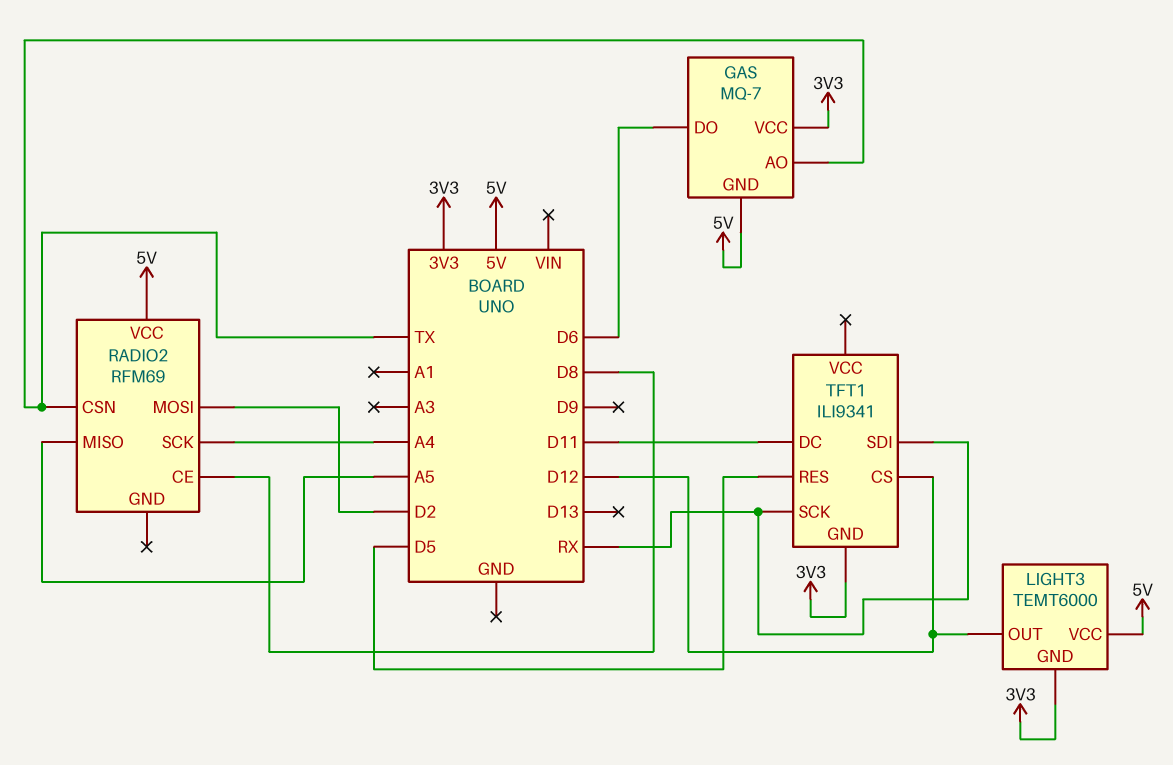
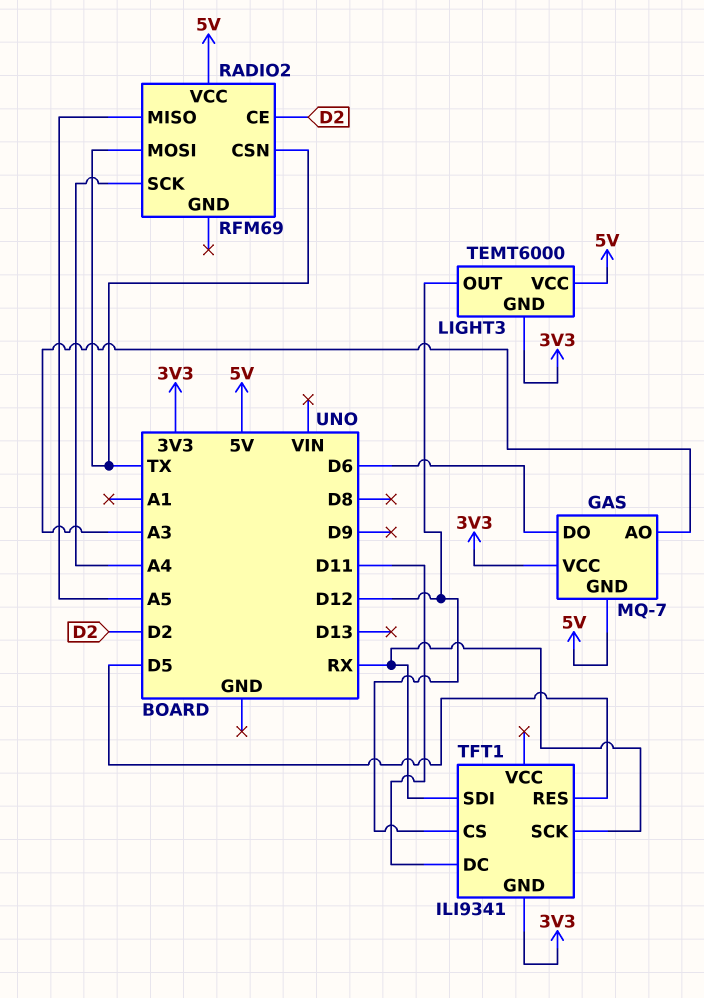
GAS pin AO: TX -> A3
RADIO2 pin CE: D8 -> D2
RADIO2 pin MOSI: D2 -> TX

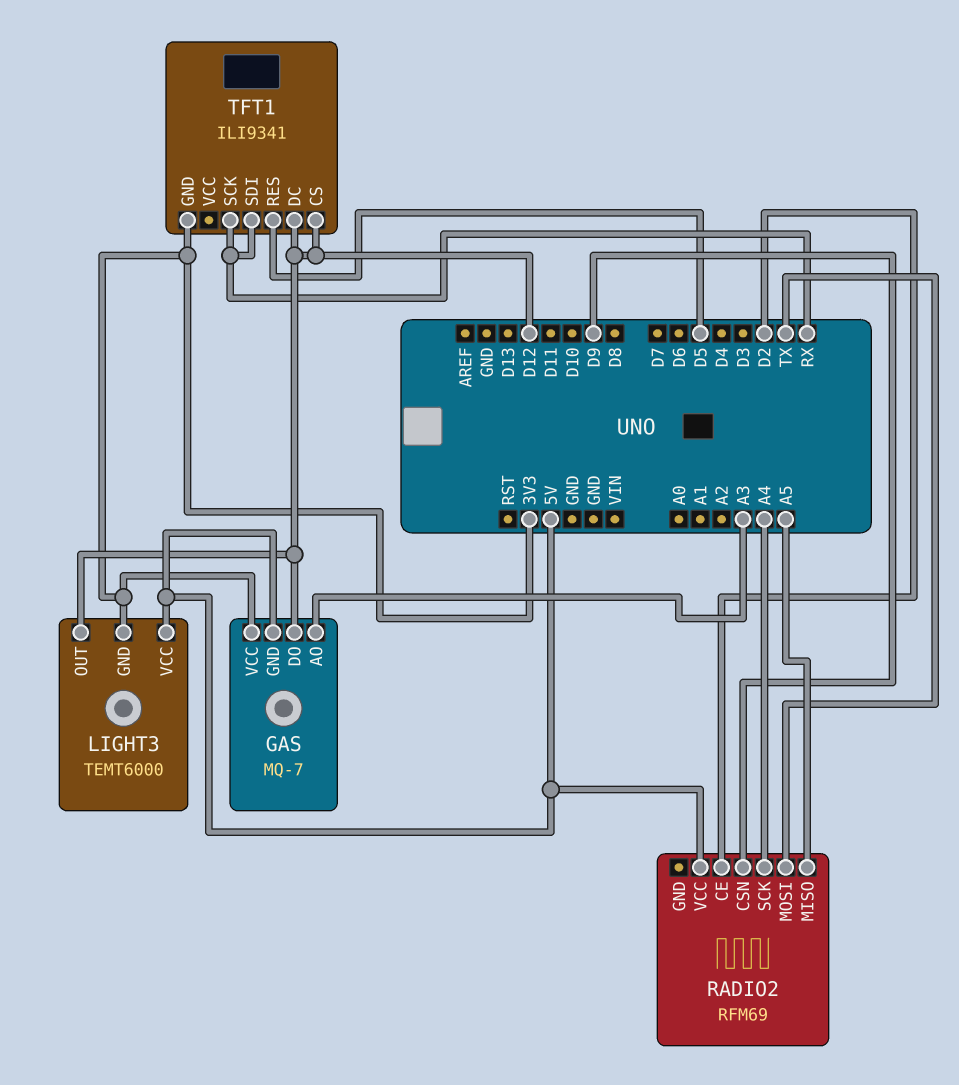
GAS pin DO: D6 -> D12
RADIO2 pin CSN: TX -> D9
TFT1 pin DC: D11 -> D12

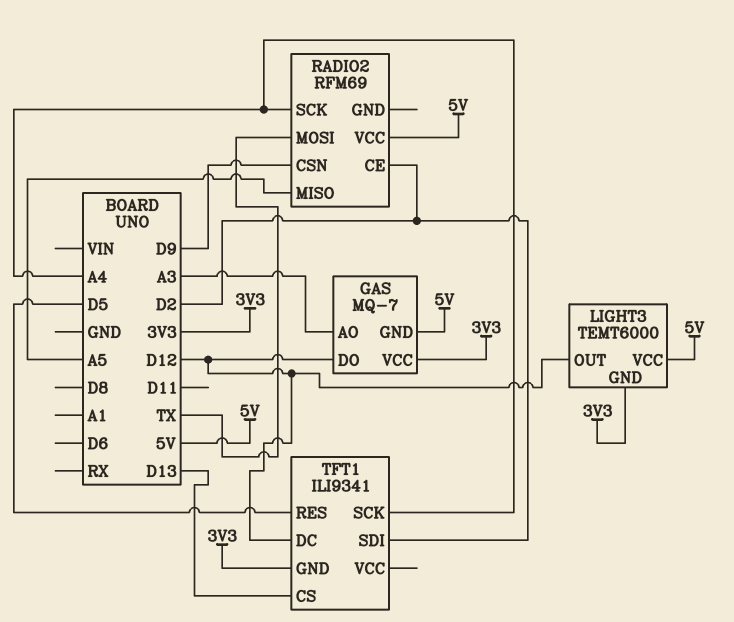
TFT1 pin CS: D12 -> D13
TFT1 pin SCK: RX -> A4
TFT1 pin SDI: RX -> D2

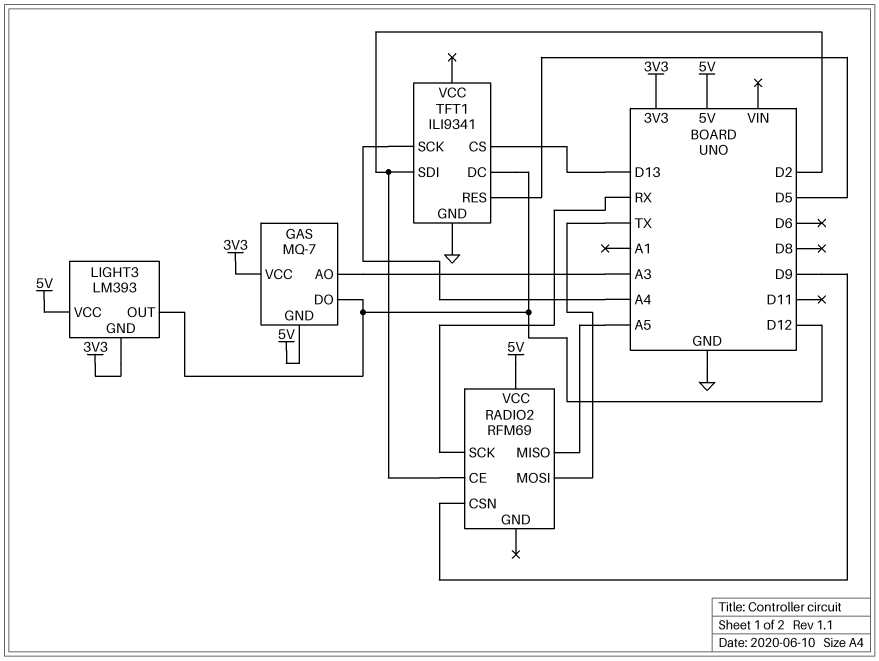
LIGHT3: TEMT6000 -> LM393
RADIO2 pin SCK: A4 -> RX
TFT1 pin GND: 3V3 -> GND

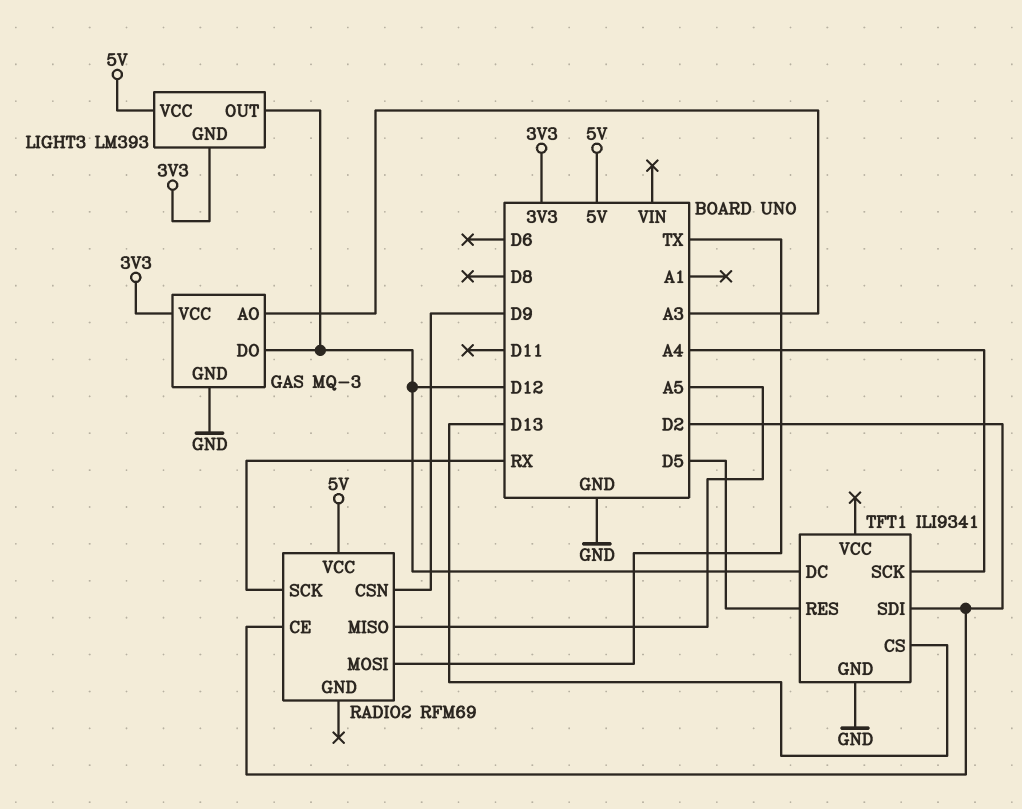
GAS: MQ-7 -> MQ-3
GAS pin GND: 5V -> GND

